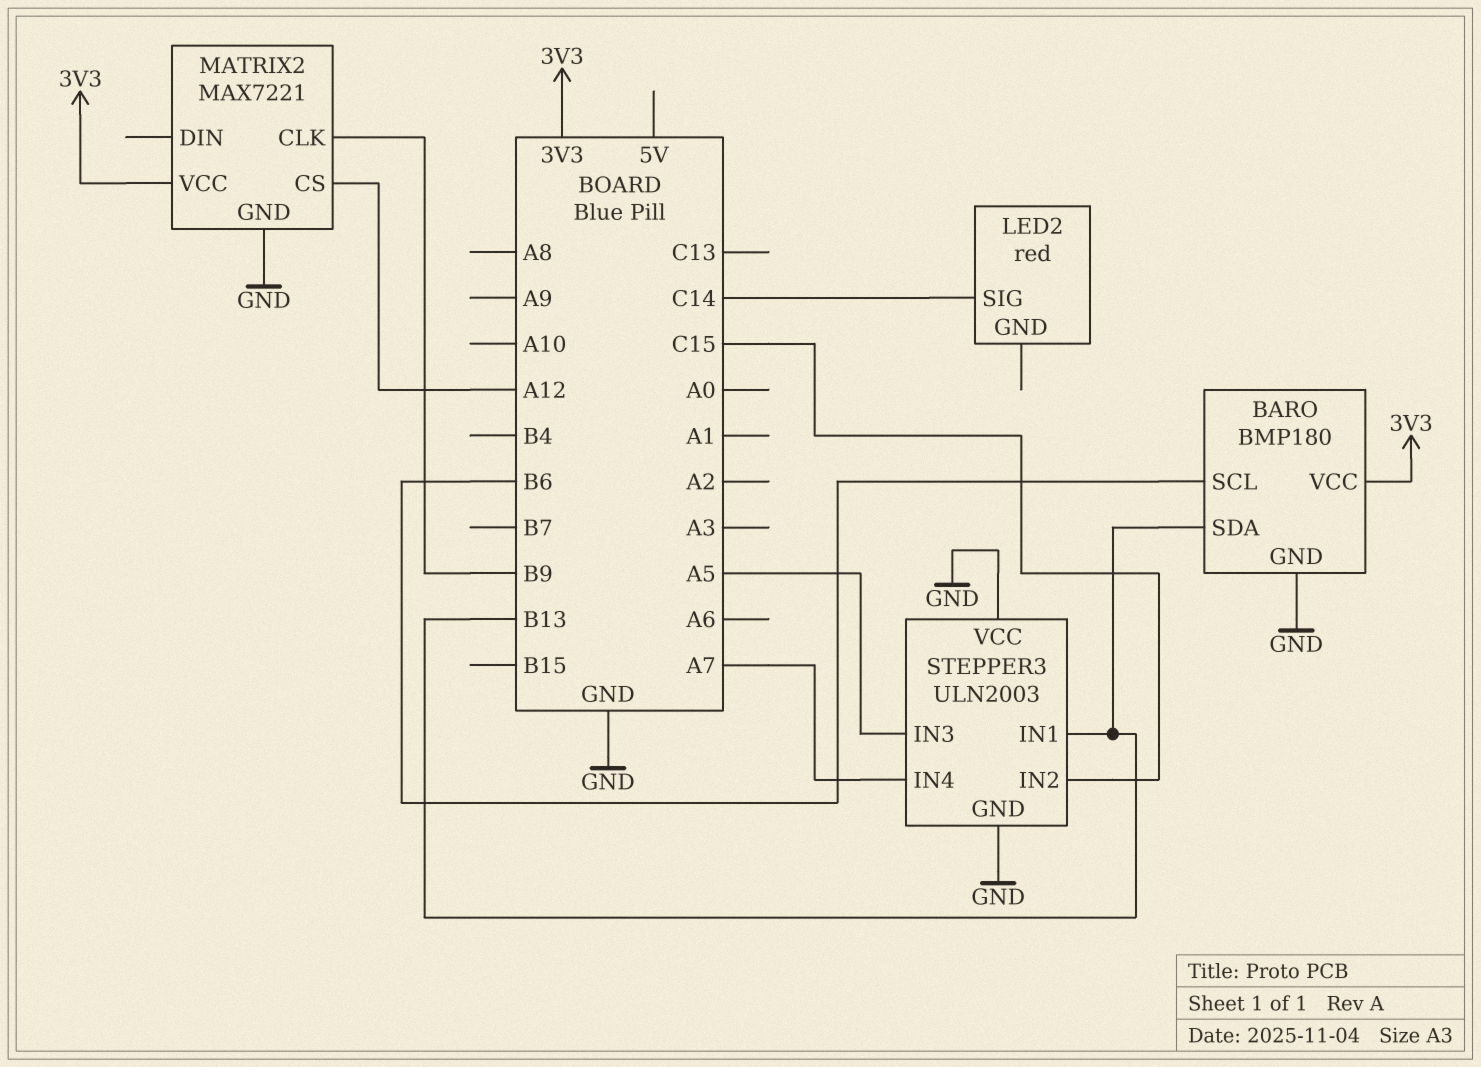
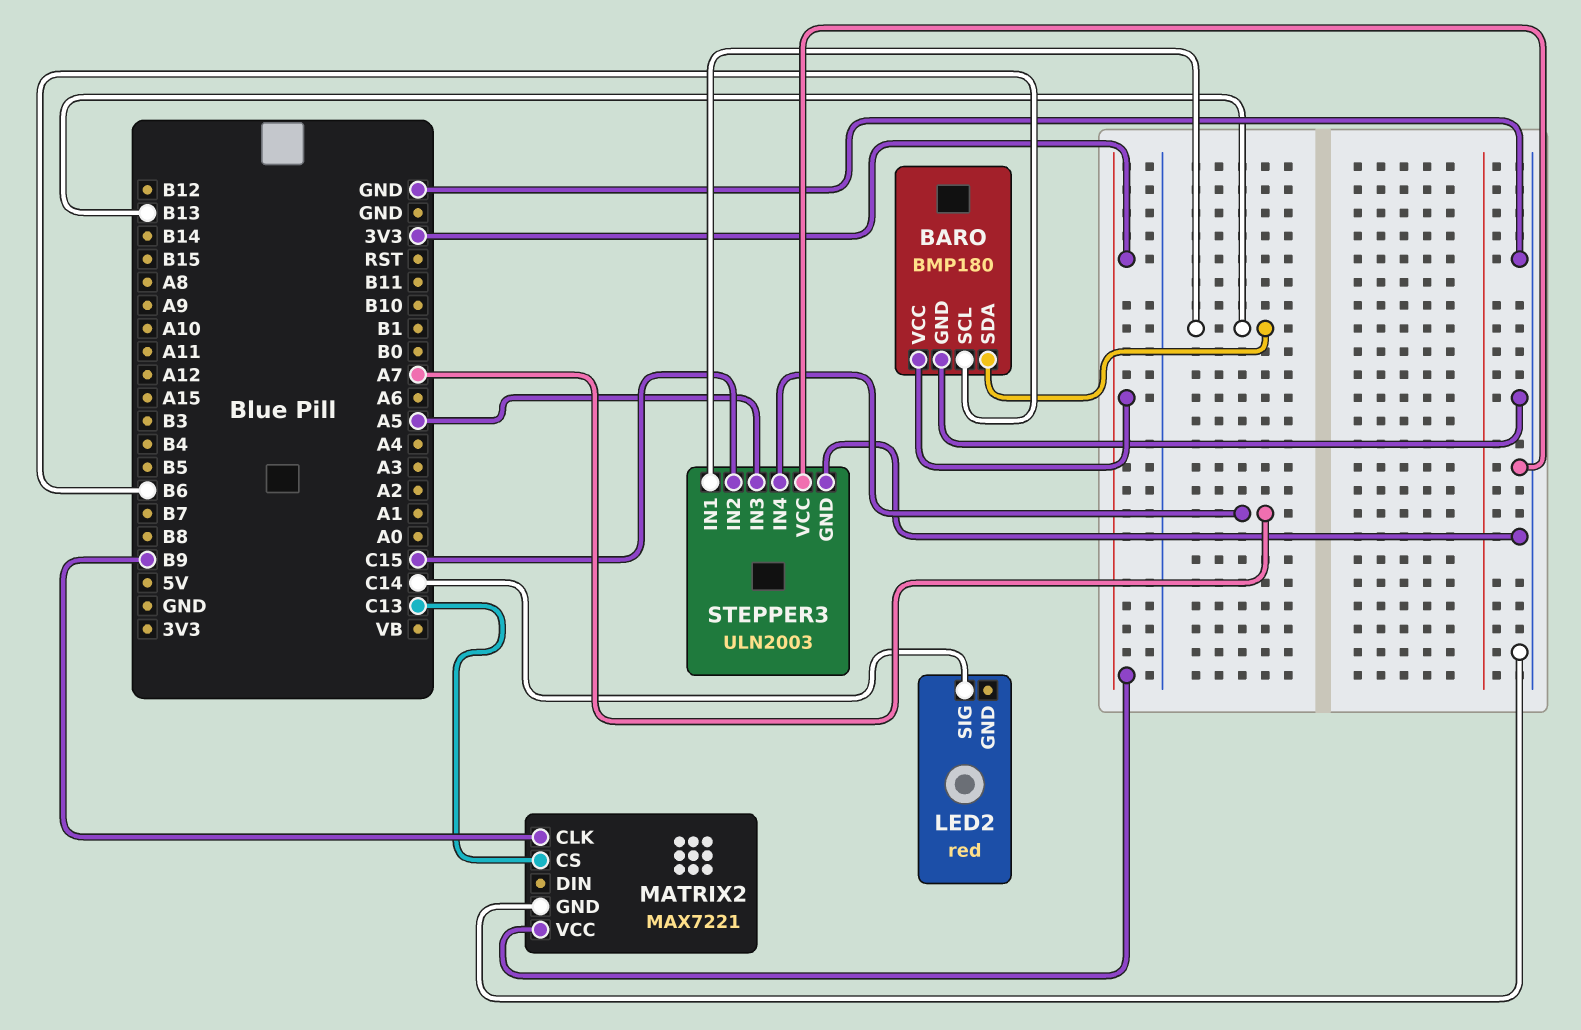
MATRIX2 pin CS: A12 -> C13

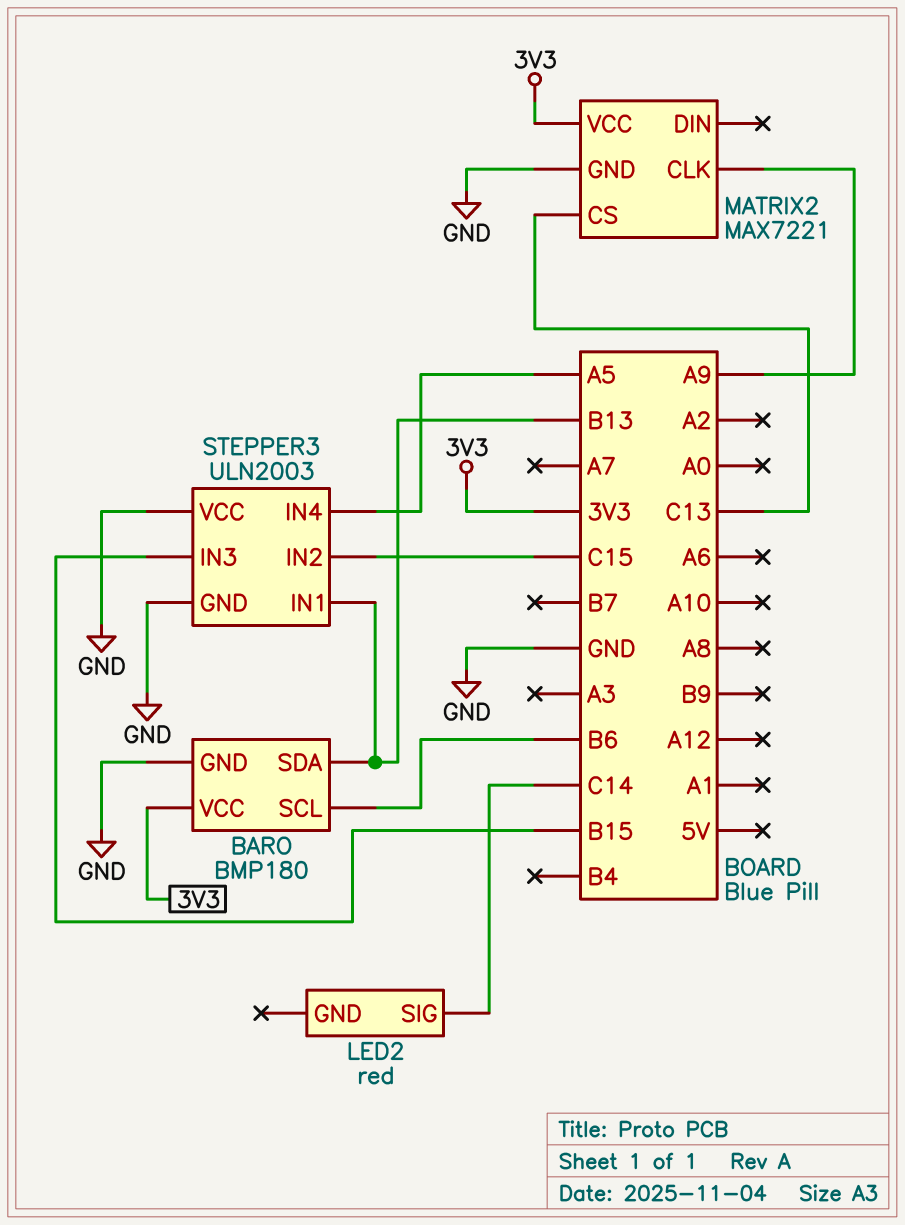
MATRIX2 pin CLK: B9 -> A9
STEPPER3 pin IN3: A5 -> B15
STEPPER3 pin IN4: A7 -> A5

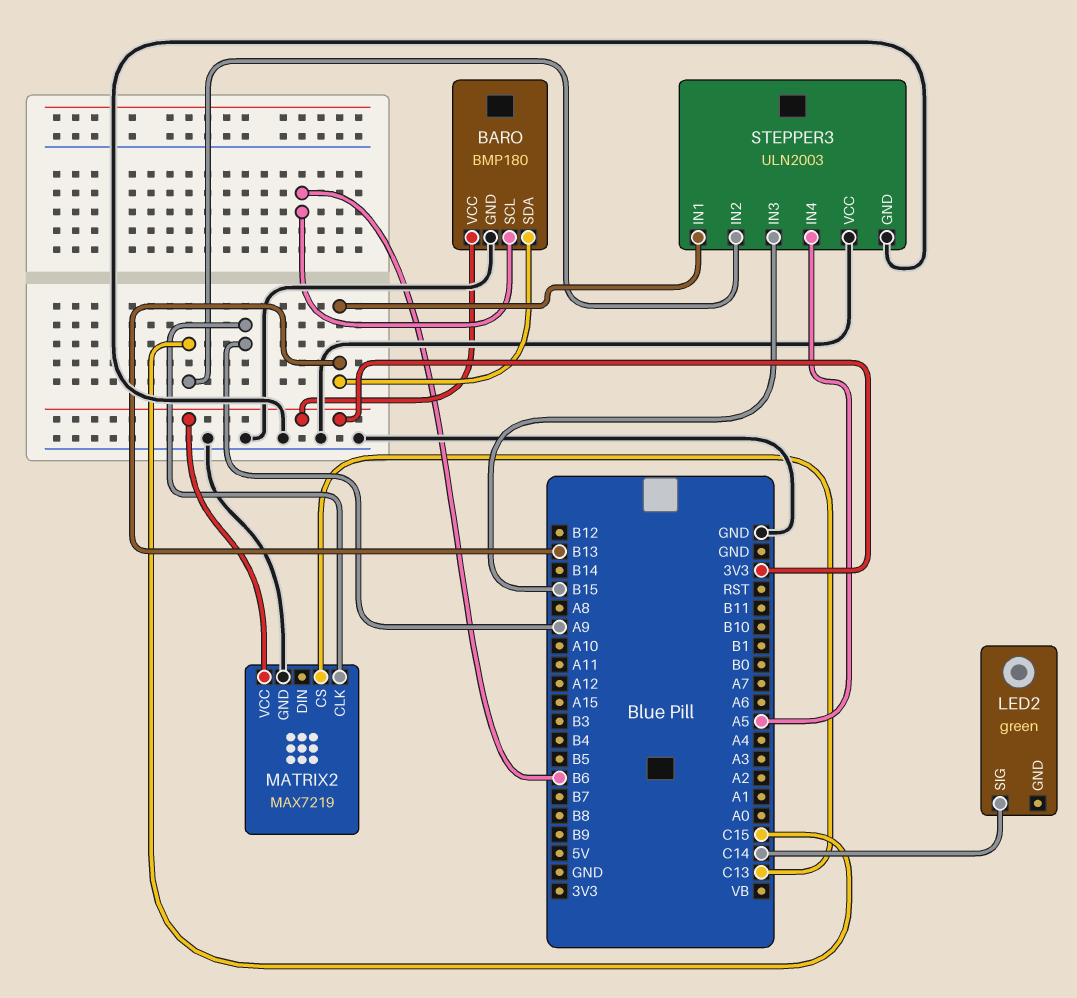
LED2: red -> green
MATRIX2: MAX7221 -> MAX7219

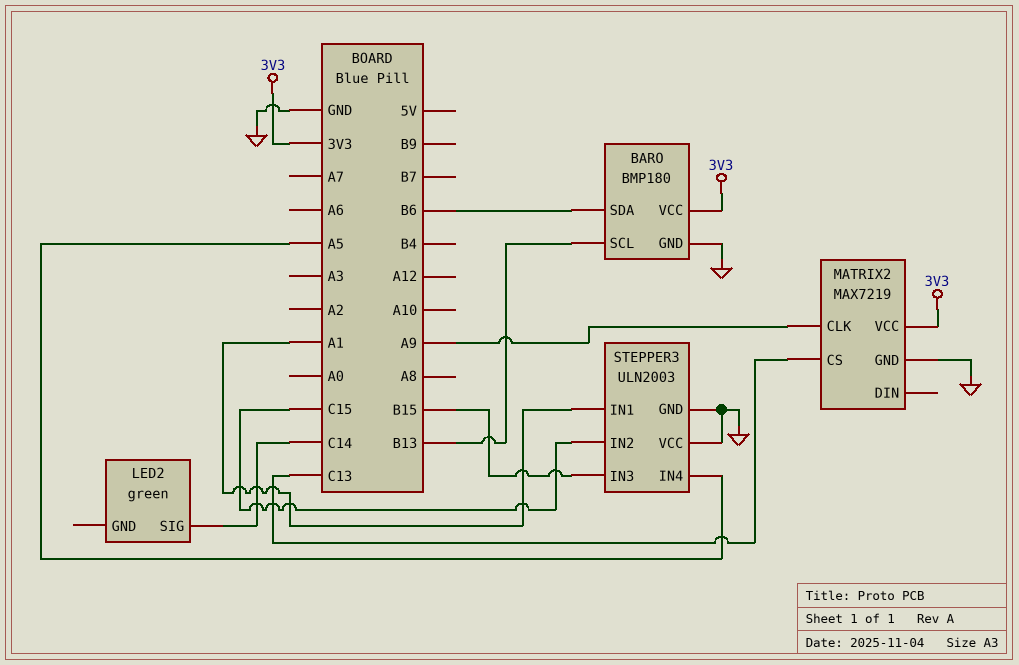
BARO pin SCL: B6 -> B13
BARO pin SDA: B13 -> B6
STEPPER3 pin IN1: B13 -> A1

